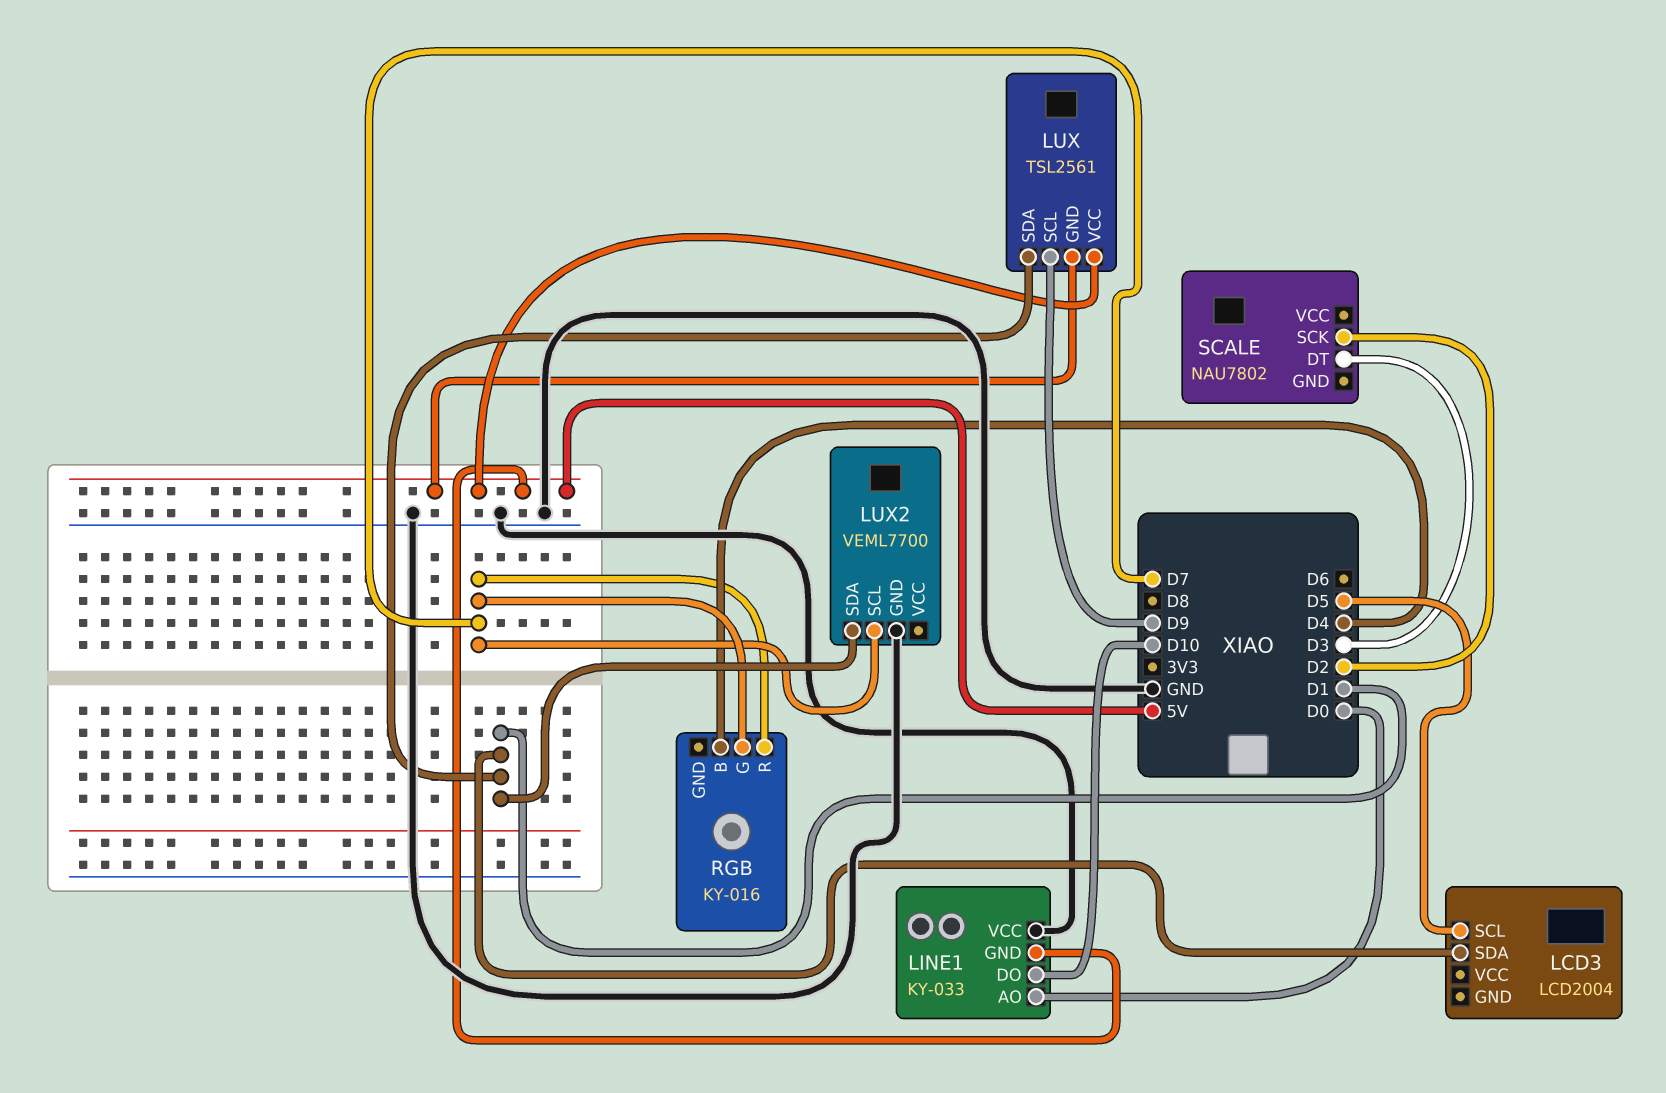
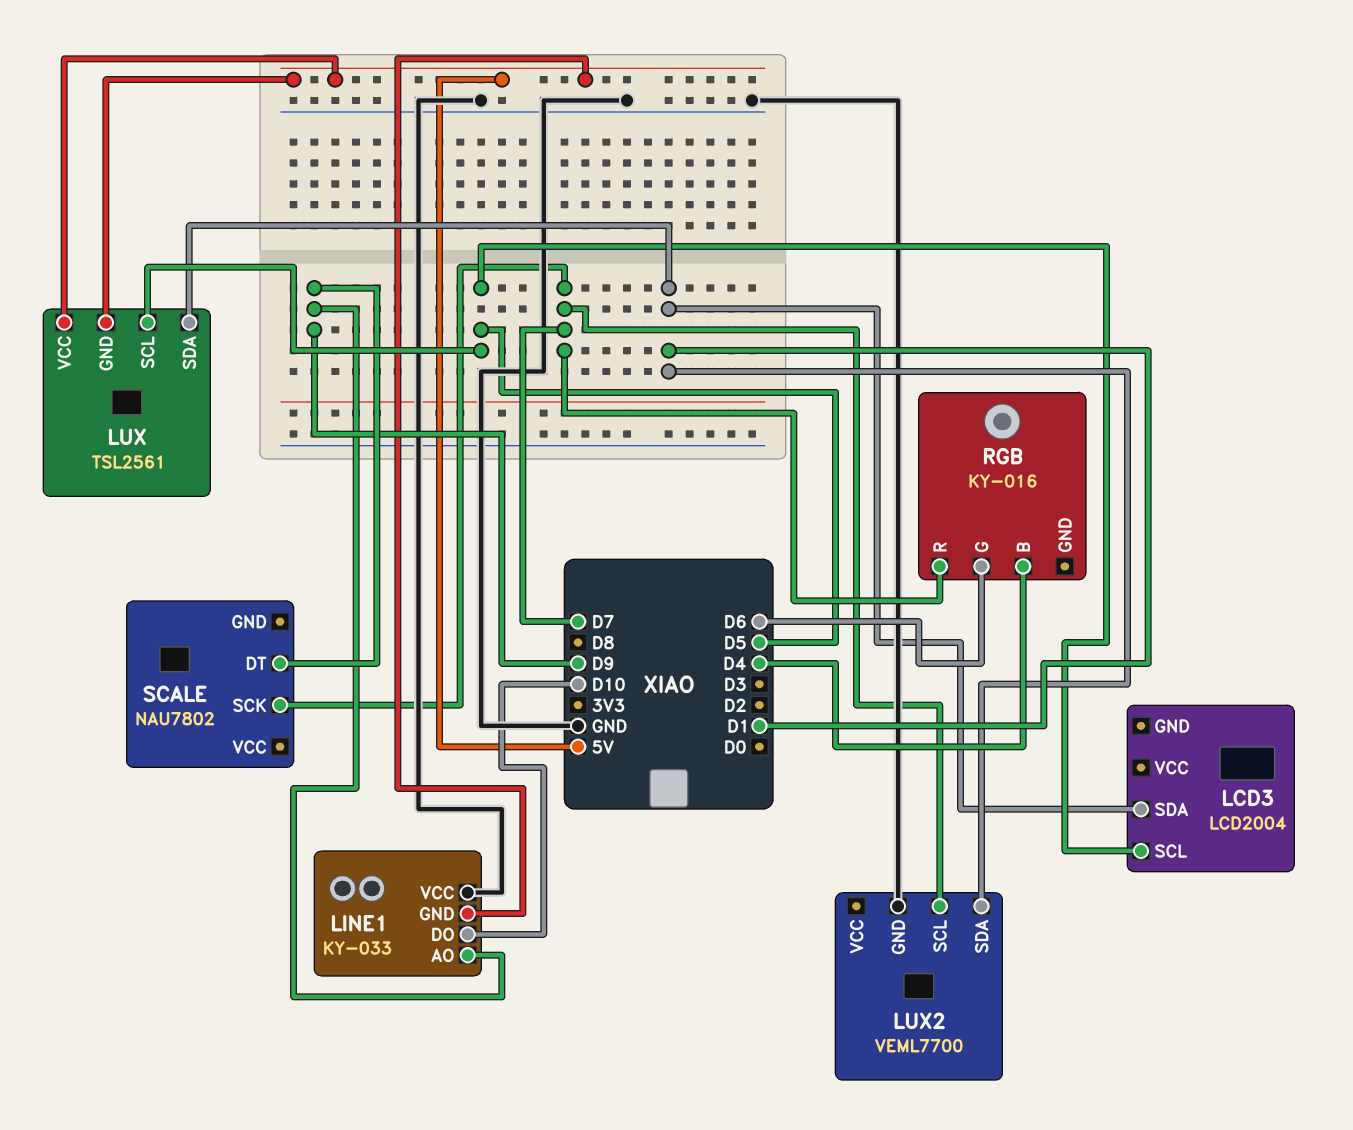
LINE1 pin AO: D0 -> D9
LUX pin SCL: D9 -> D5
RGB pin G: D7 -> D6
SCALE pin DT: D3 -> D9
SCALE pin SCK: D2 -> D7

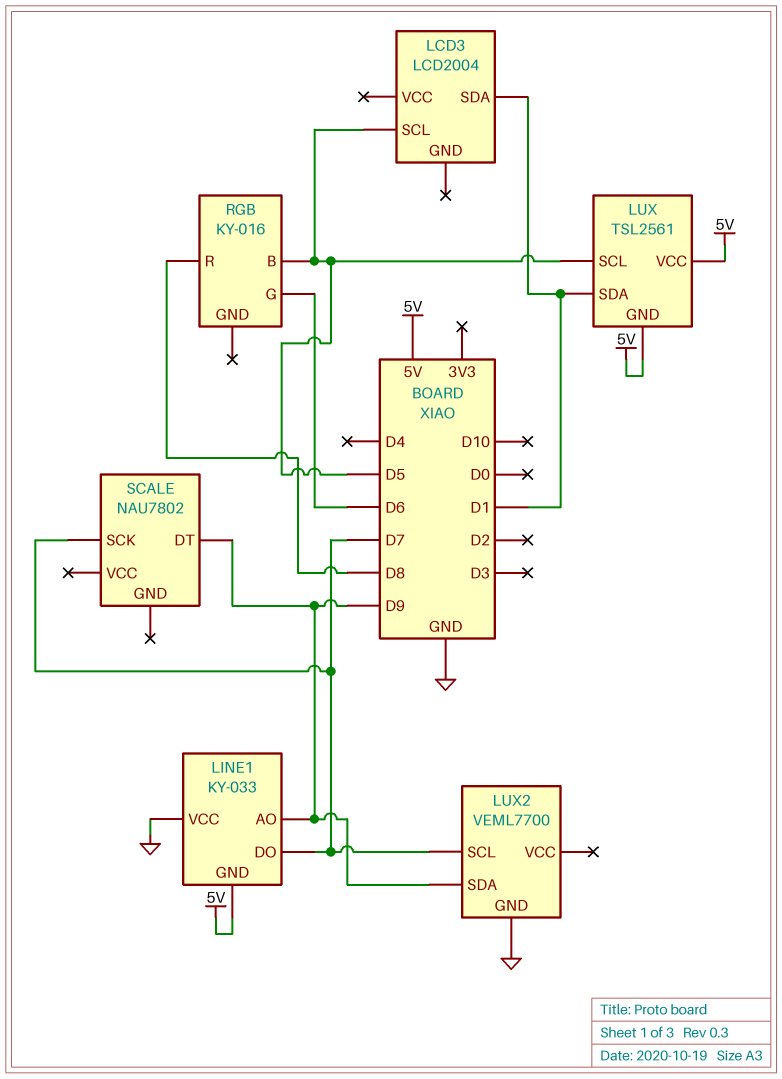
LINE1 pin DO: D10 -> D7
LUX2 pin SDA: D1 -> D9
RGB pin B: D4 -> D5
RGB pin R: D7 -> D8

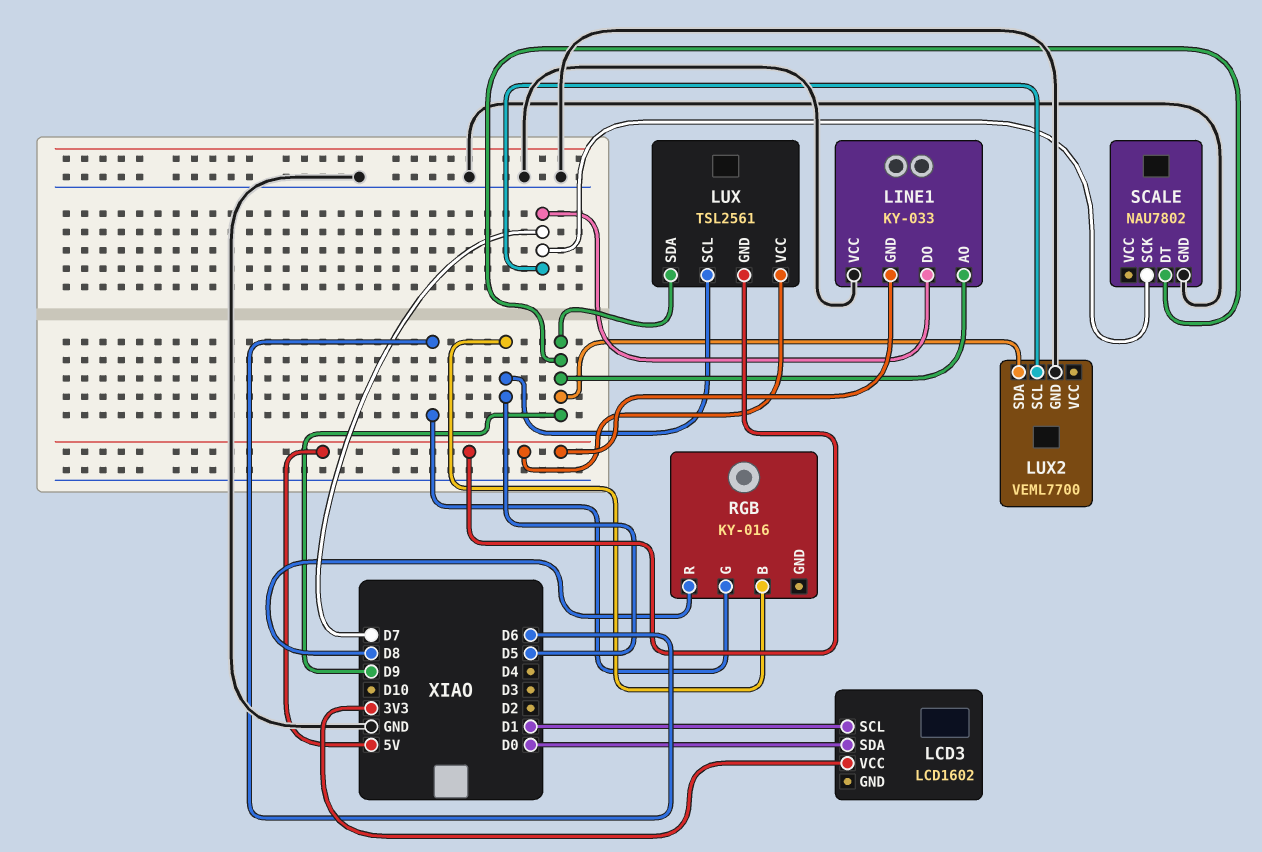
LCD3: LCD2004 -> LCD1602
LCD3 pin SCL: D5 -> D1
LCD3 pin SDA: D1 -> D0
LCD3 pin VCC: none -> 3V3
LUX pin SDA: D1 -> D9
SCALE pin GND: none -> GND

